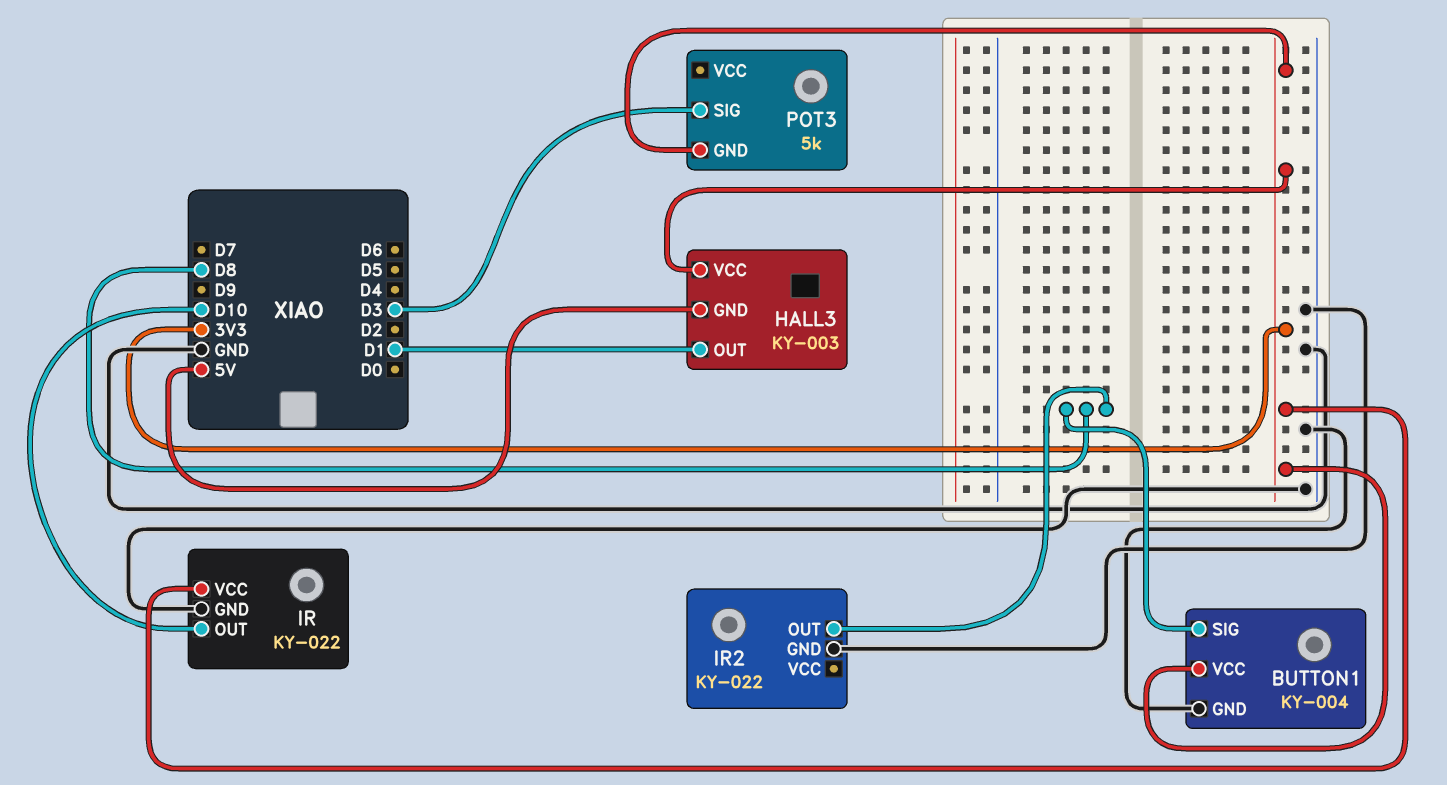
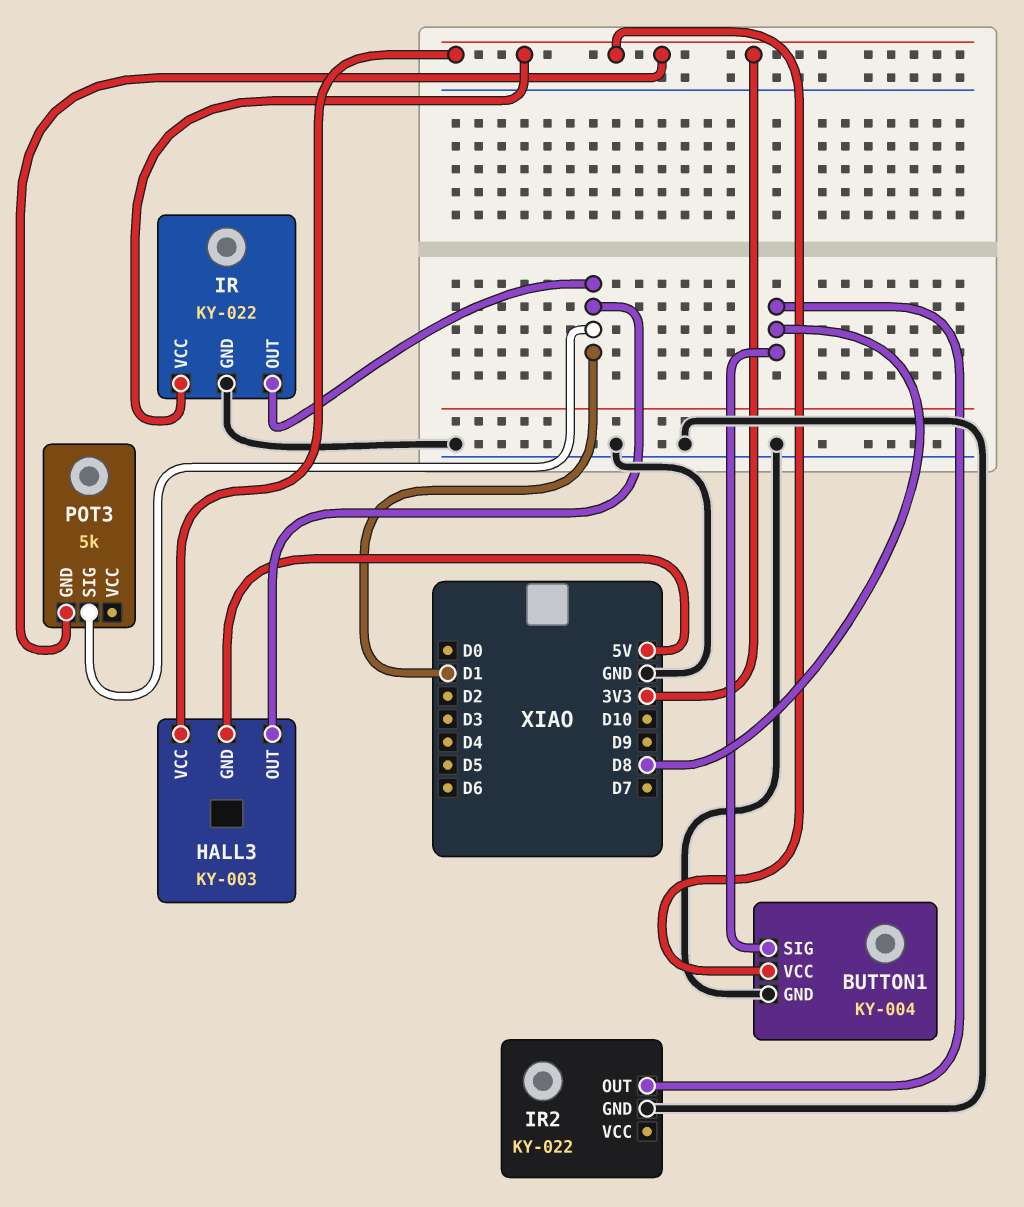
IR pin OUT: D10 -> D1
POT3 pin SIG: D3 -> D1

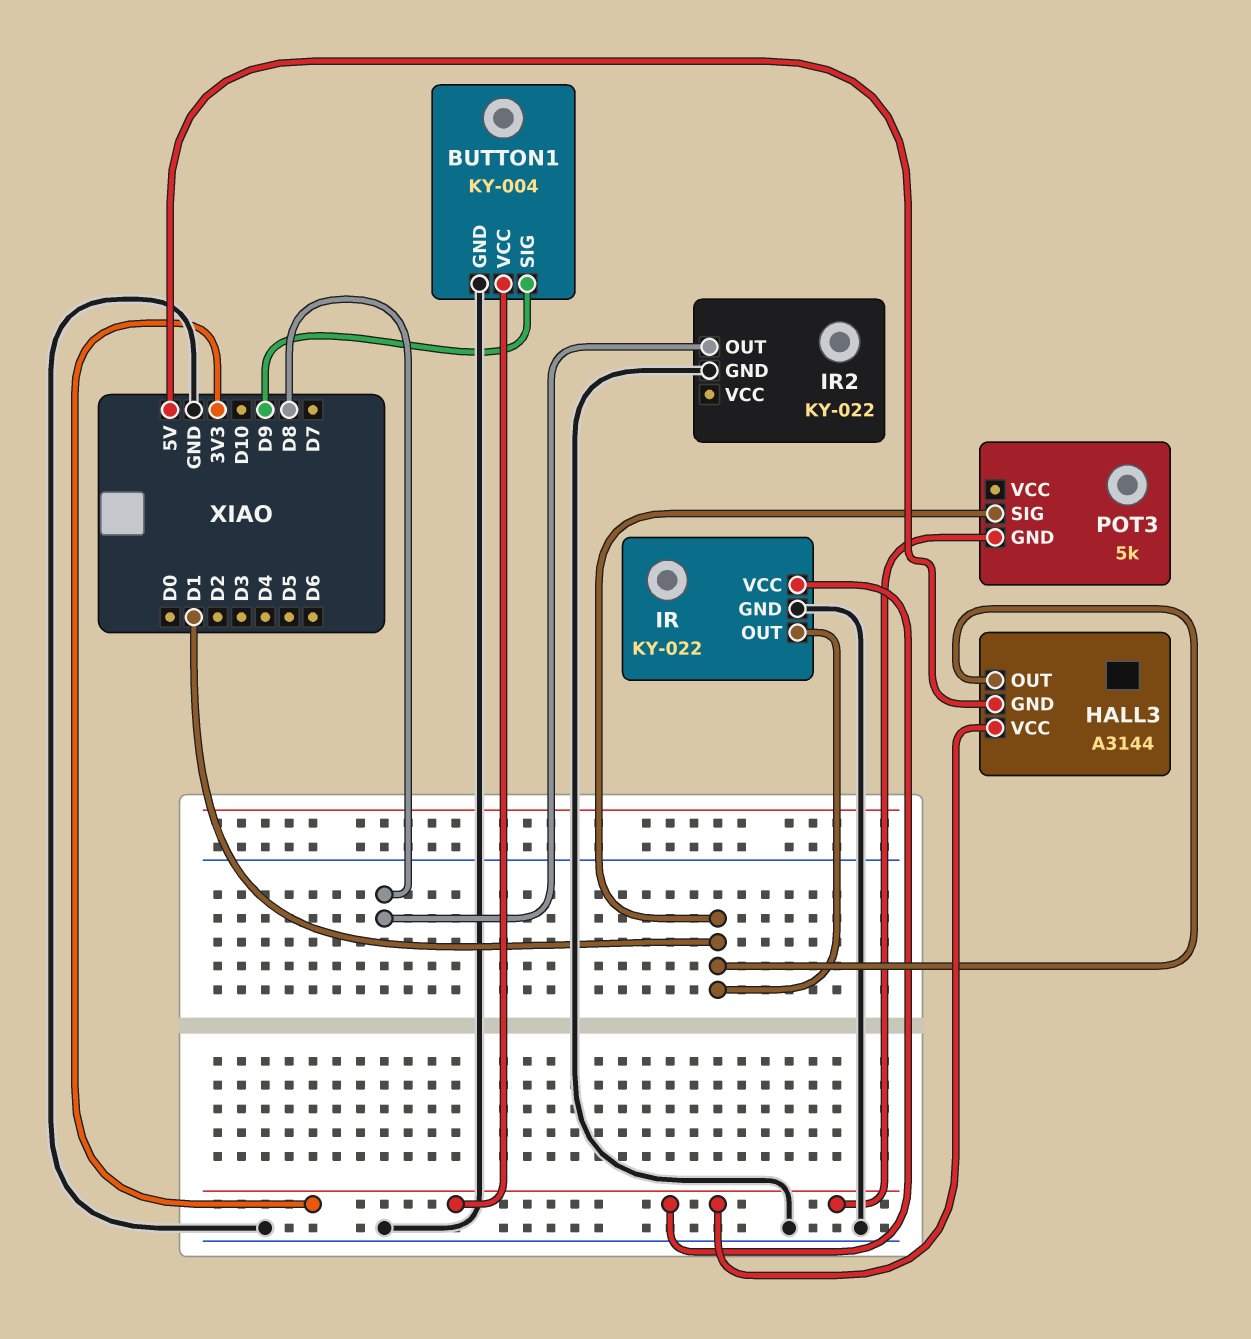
BUTTON1 pin SIG: D8 -> D9
HALL3: KY-003 -> A3144

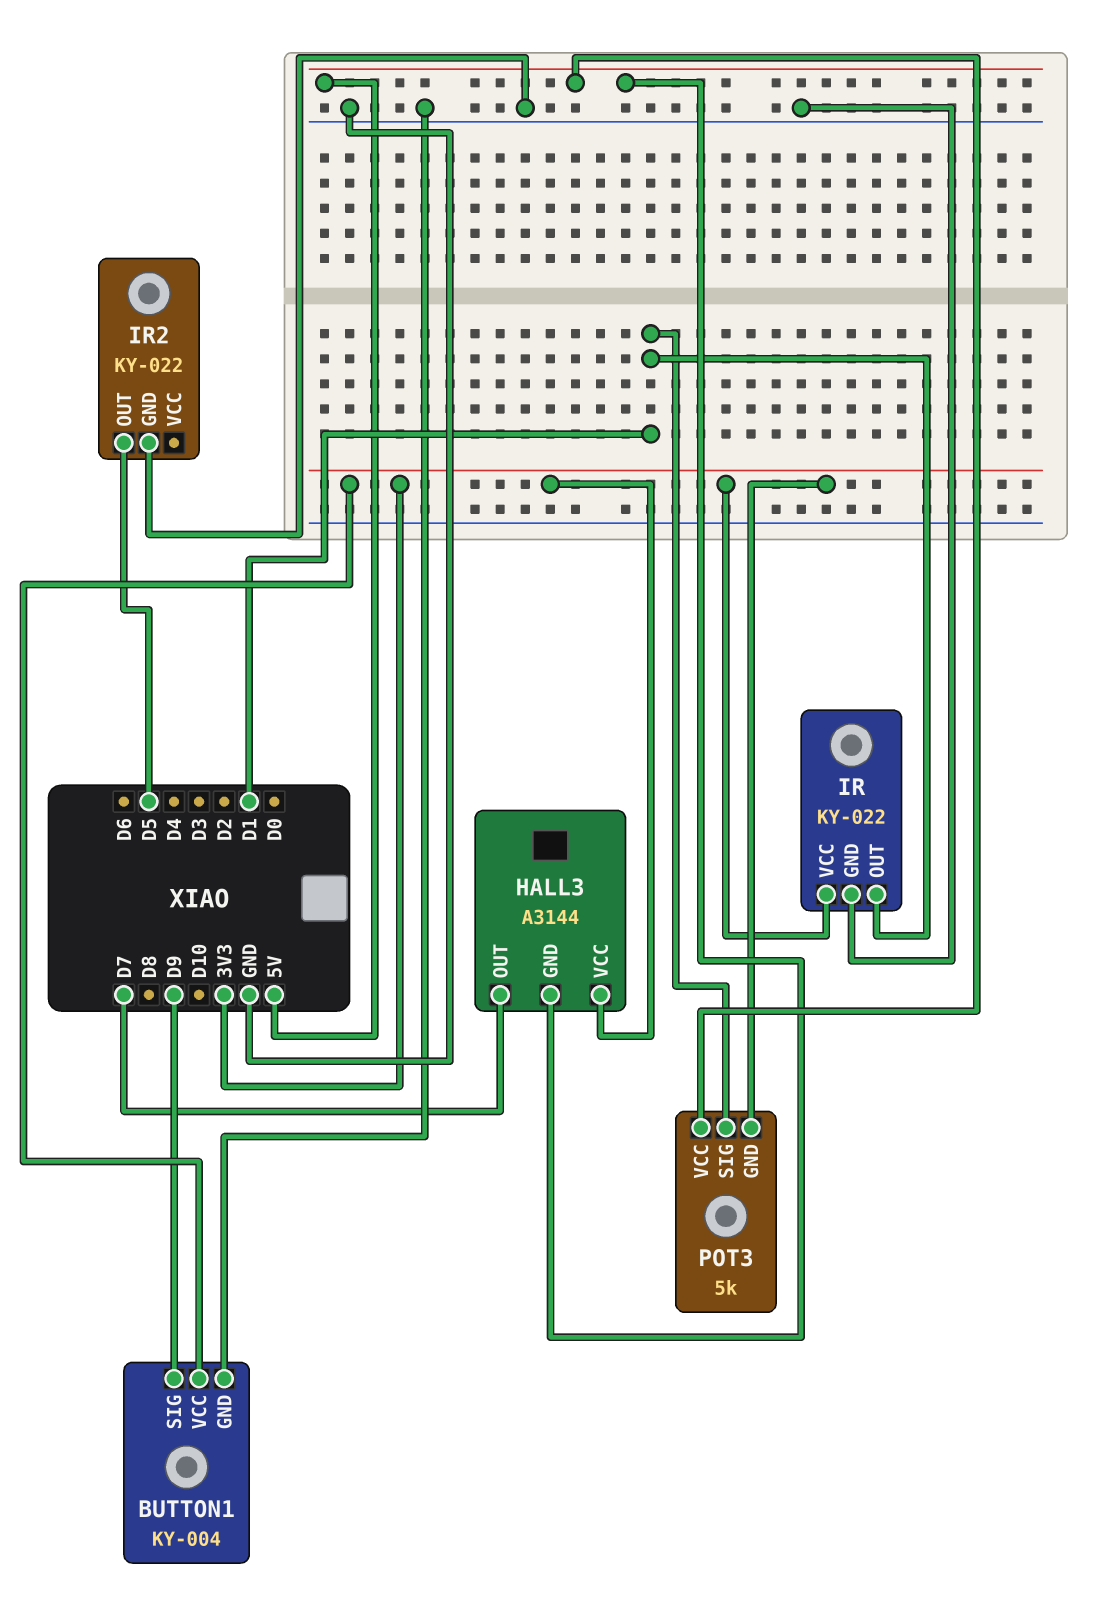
HALL3 pin OUT: D1 -> D7
IR2 pin OUT: D8 -> D5
POT3 pin VCC: none -> 5V

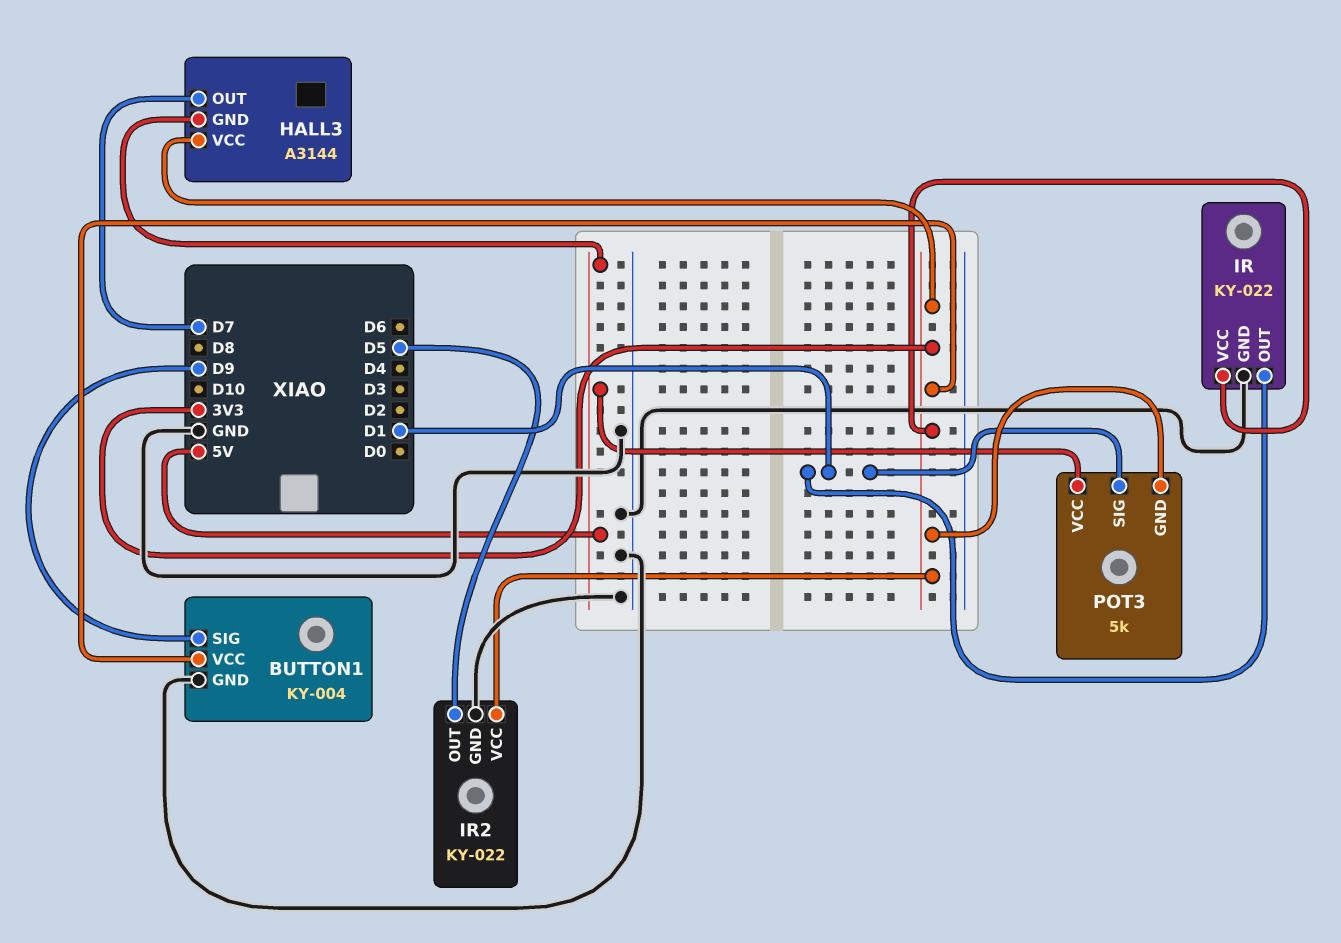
IR2 pin VCC: none -> 3V3

